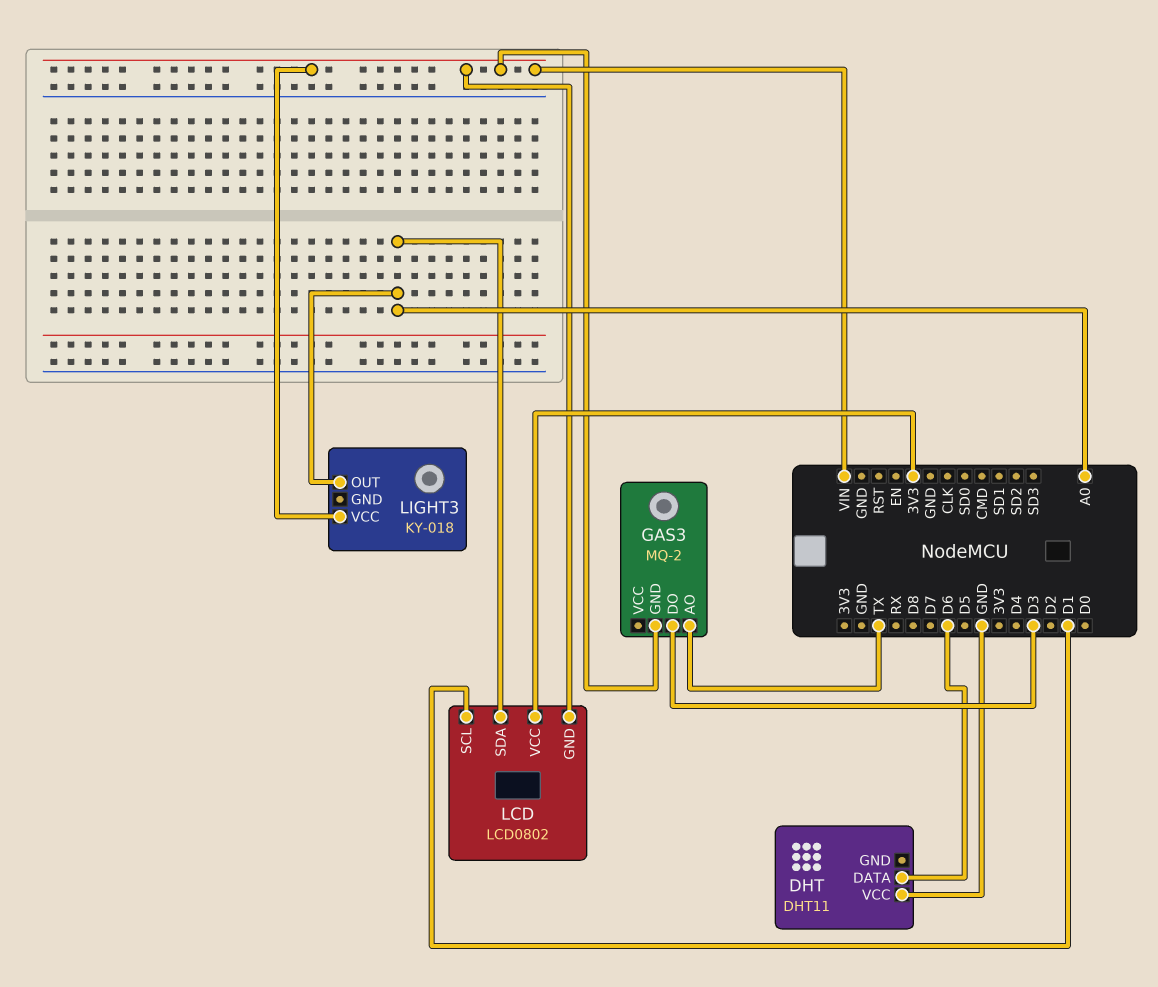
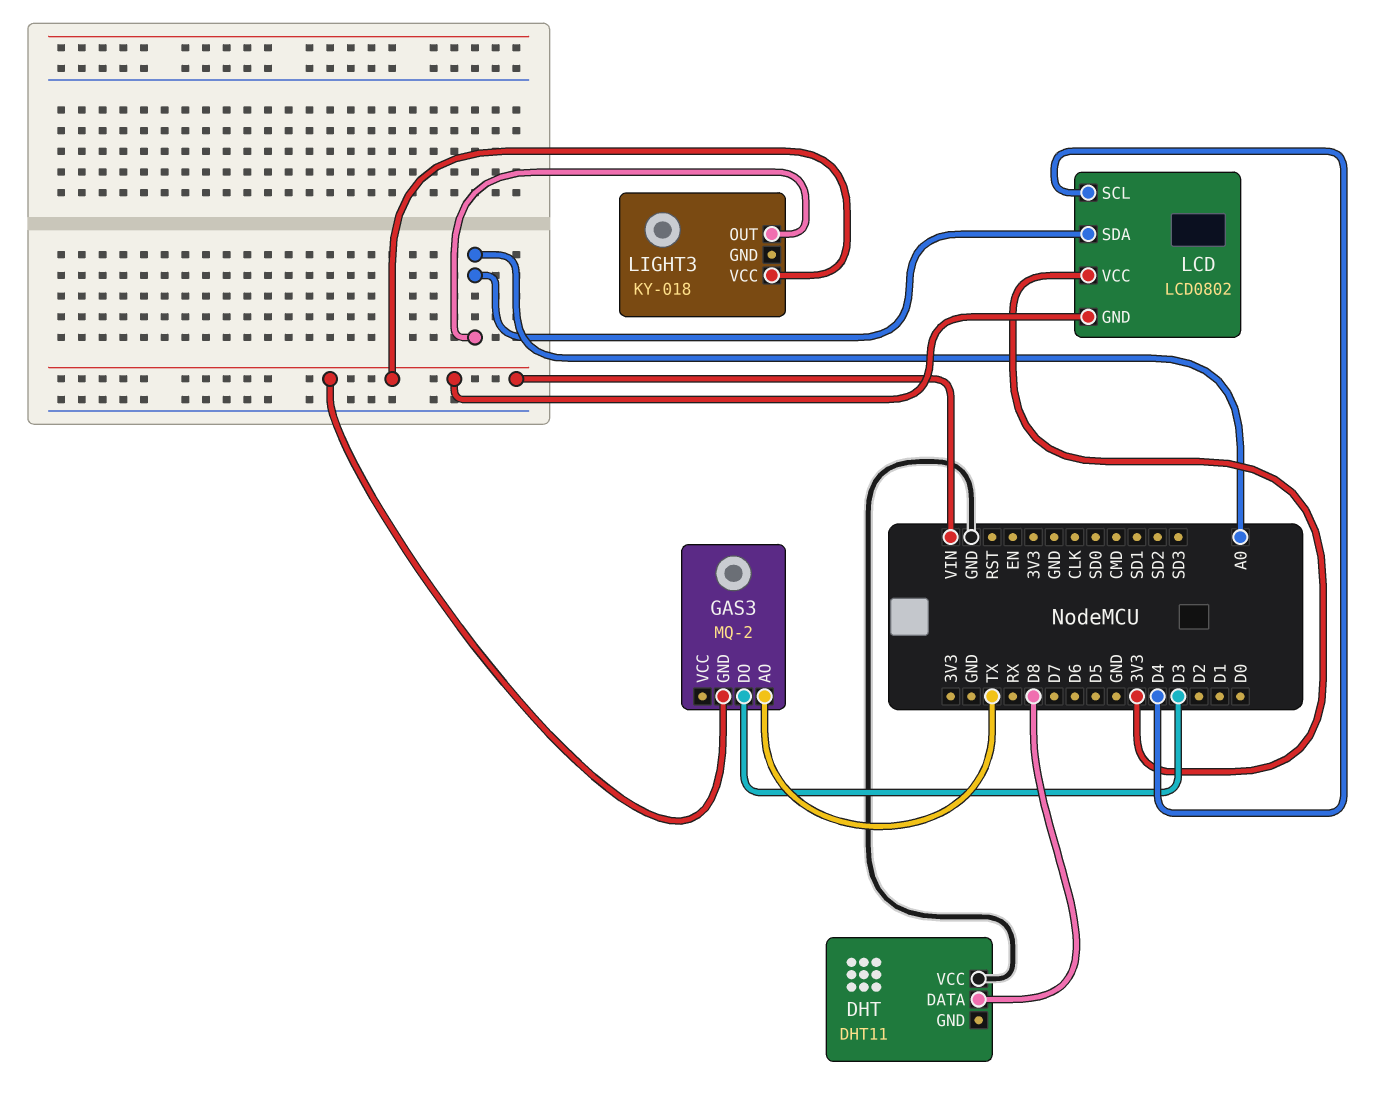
DHT pin DATA: D6 -> D8
LCD pin SCL: D1 -> D4

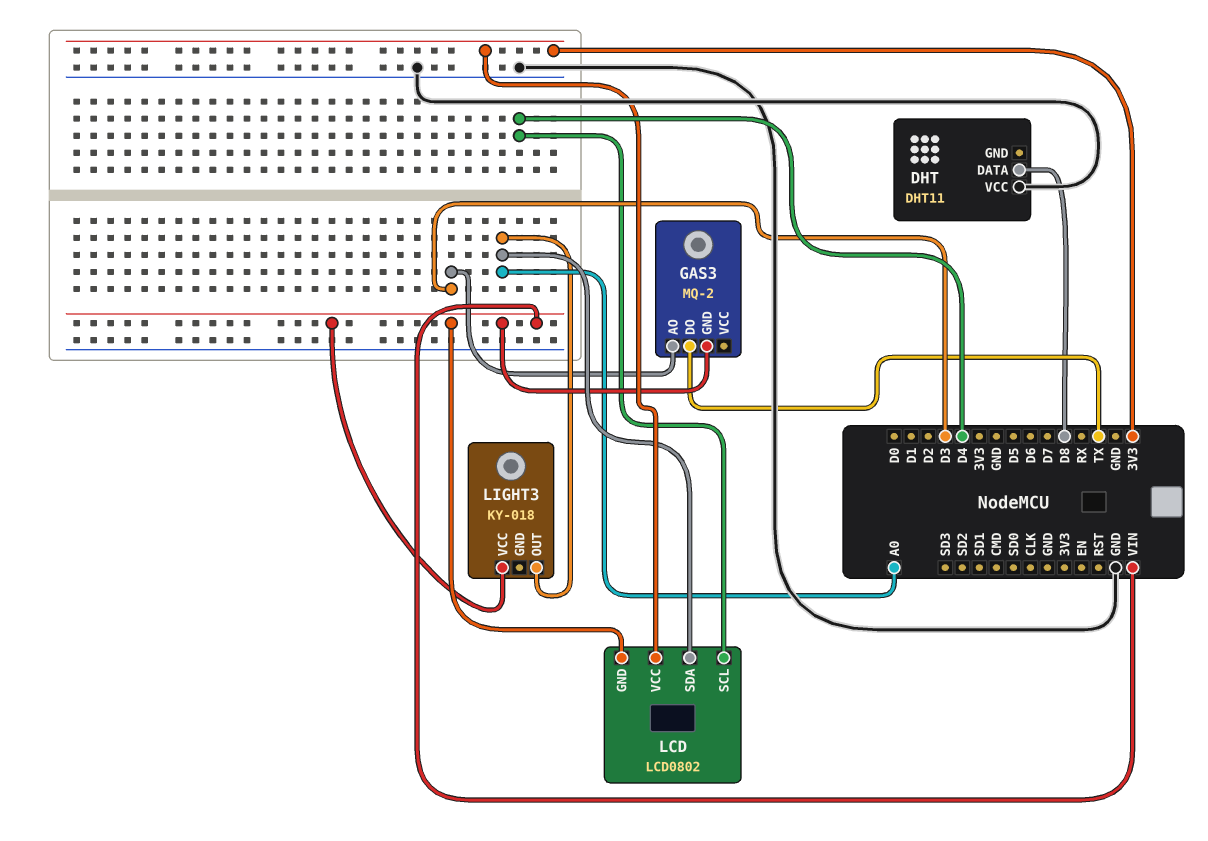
GAS3 pin AO: TX -> D3
GAS3 pin DO: D3 -> TX

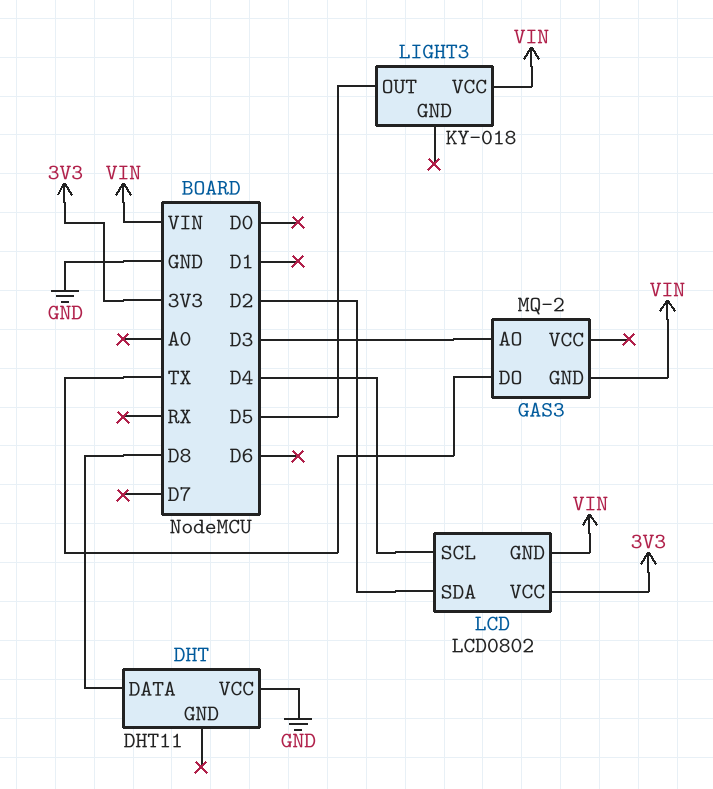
LCD pin SDA: A0 -> D2
LIGHT3 pin OUT: A0 -> D5

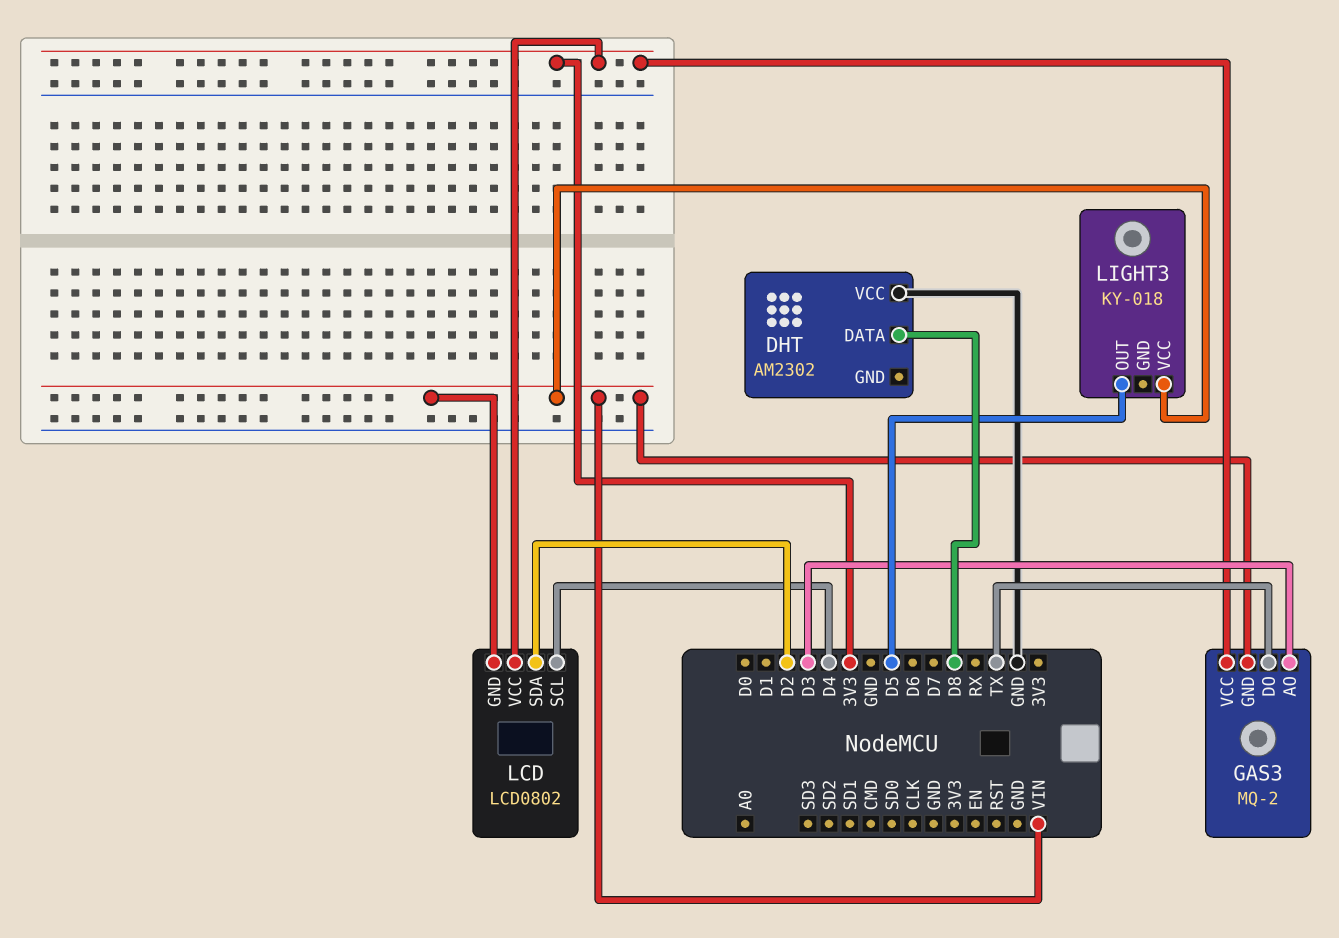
DHT: DHT11 -> AM2302
GAS3 pin VCC: none -> 3V3

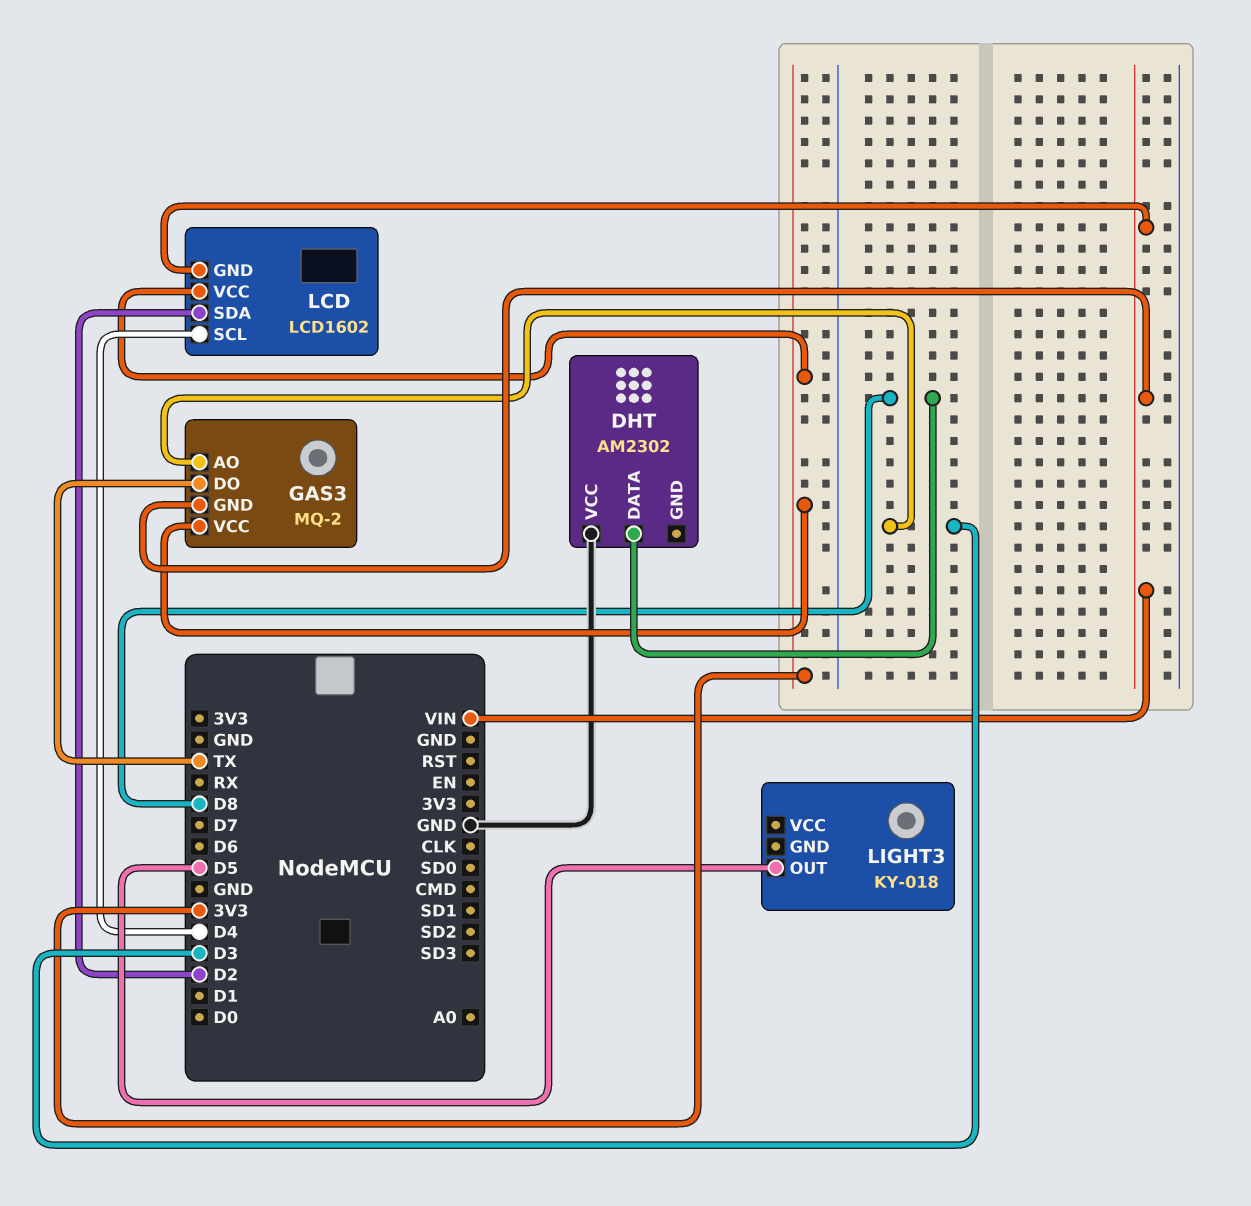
LCD: LCD0802 -> LCD1602
LIGHT3 pin VCC: VIN -> none

